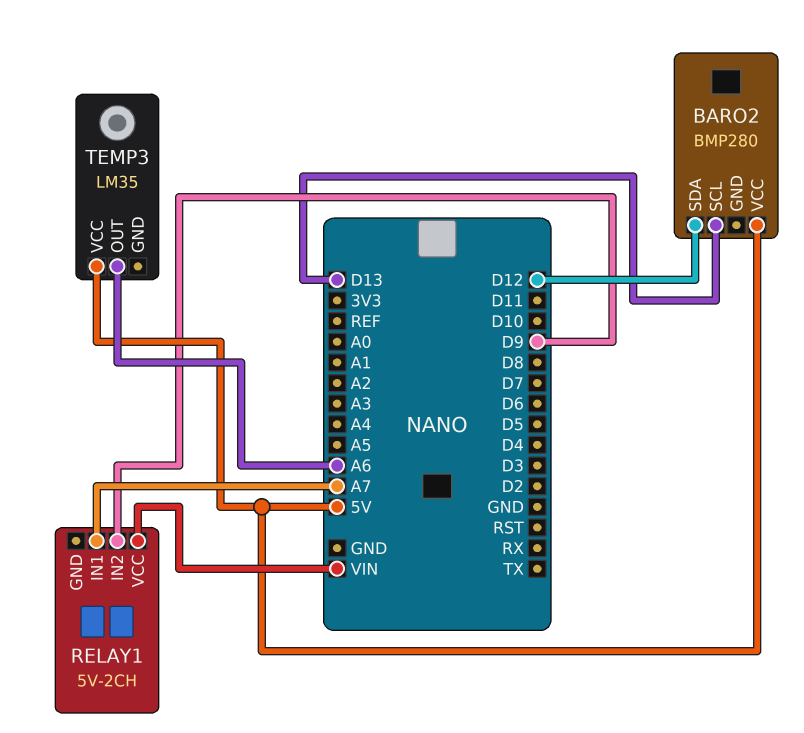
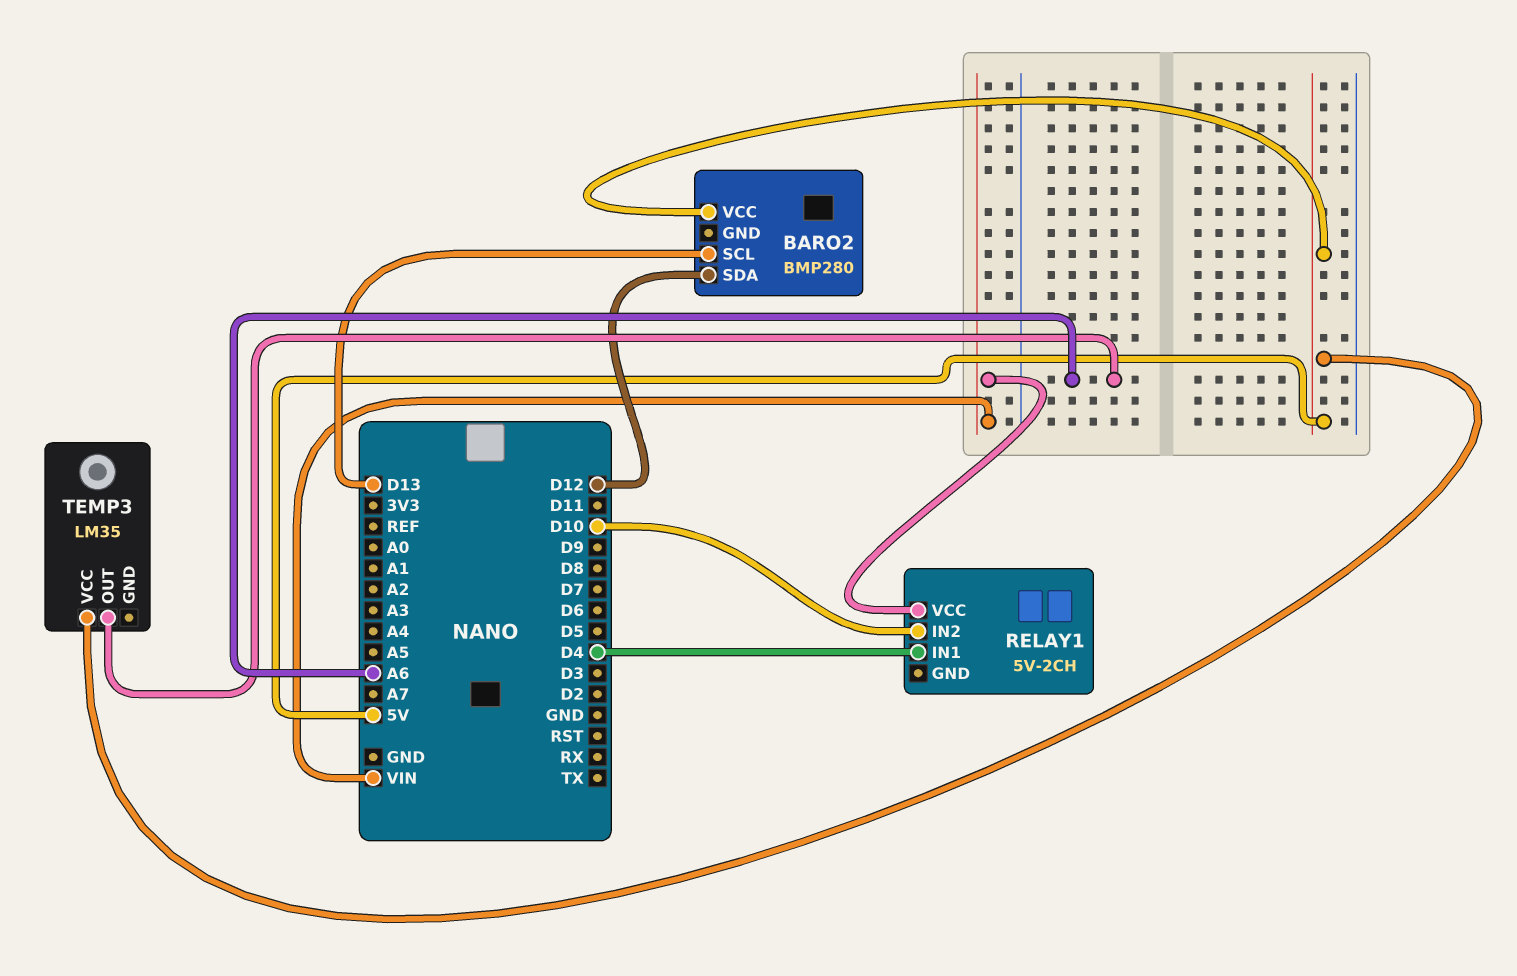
RELAY1 pin IN1: A7 -> D4
RELAY1 pin IN2: D9 -> D10

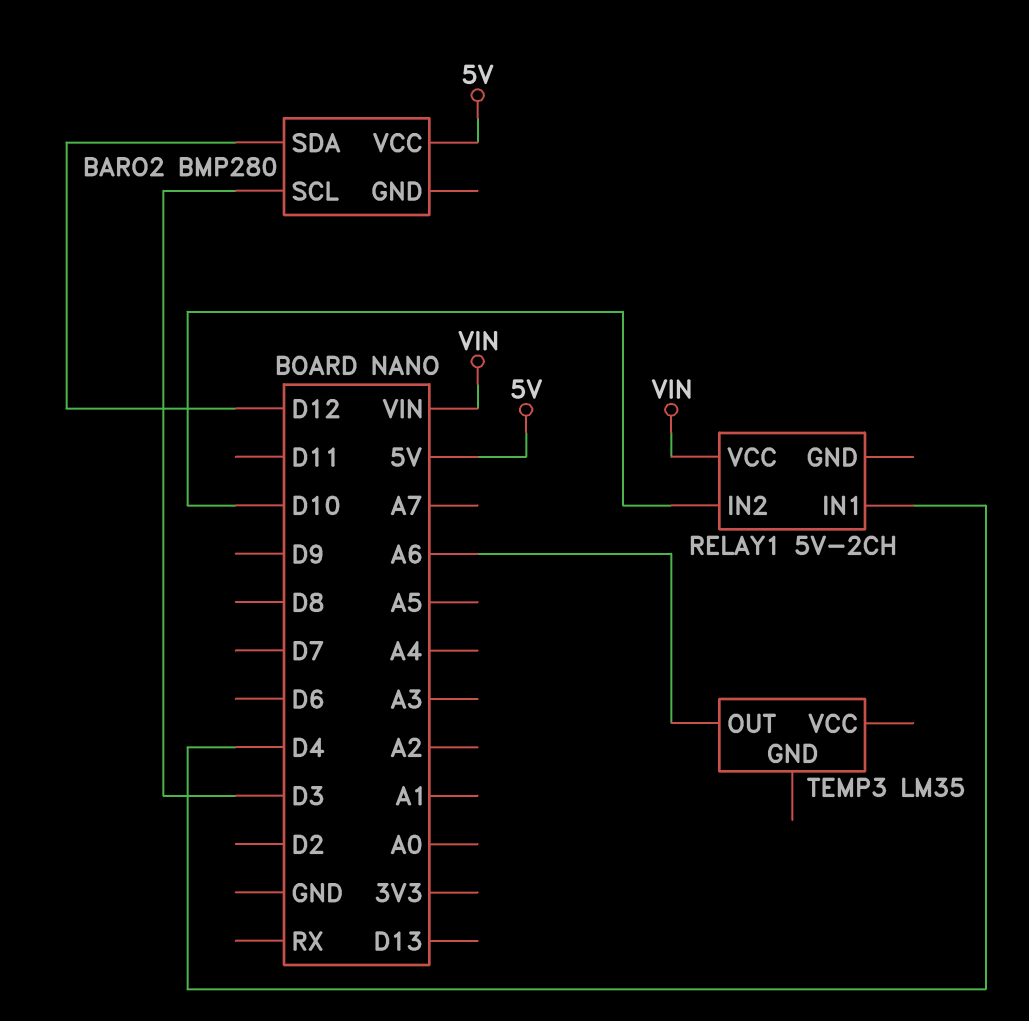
BARO2 pin SCL: D13 -> D3
TEMP3 pin VCC: 5V -> none

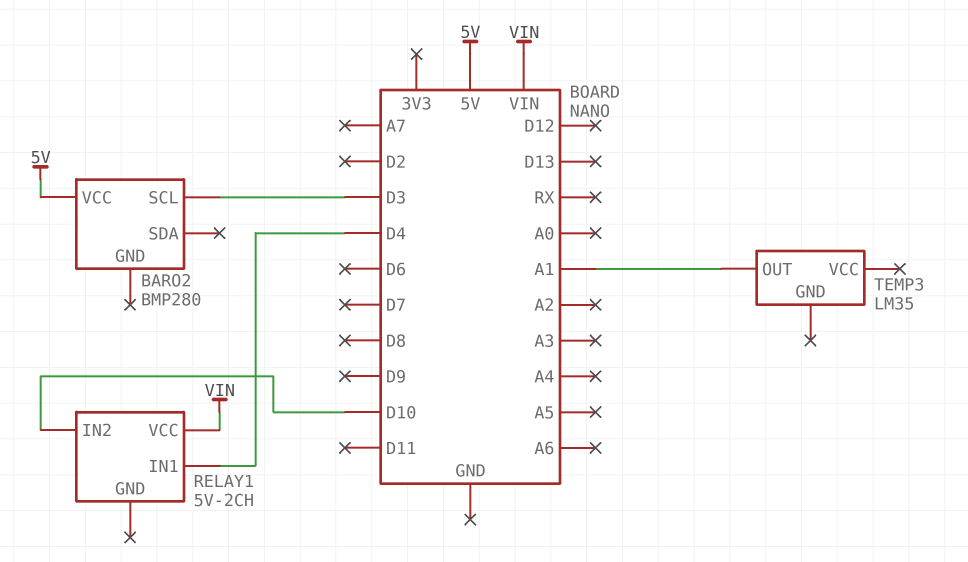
BARO2 pin SDA: D12 -> none
TEMP3 pin OUT: A6 -> A1

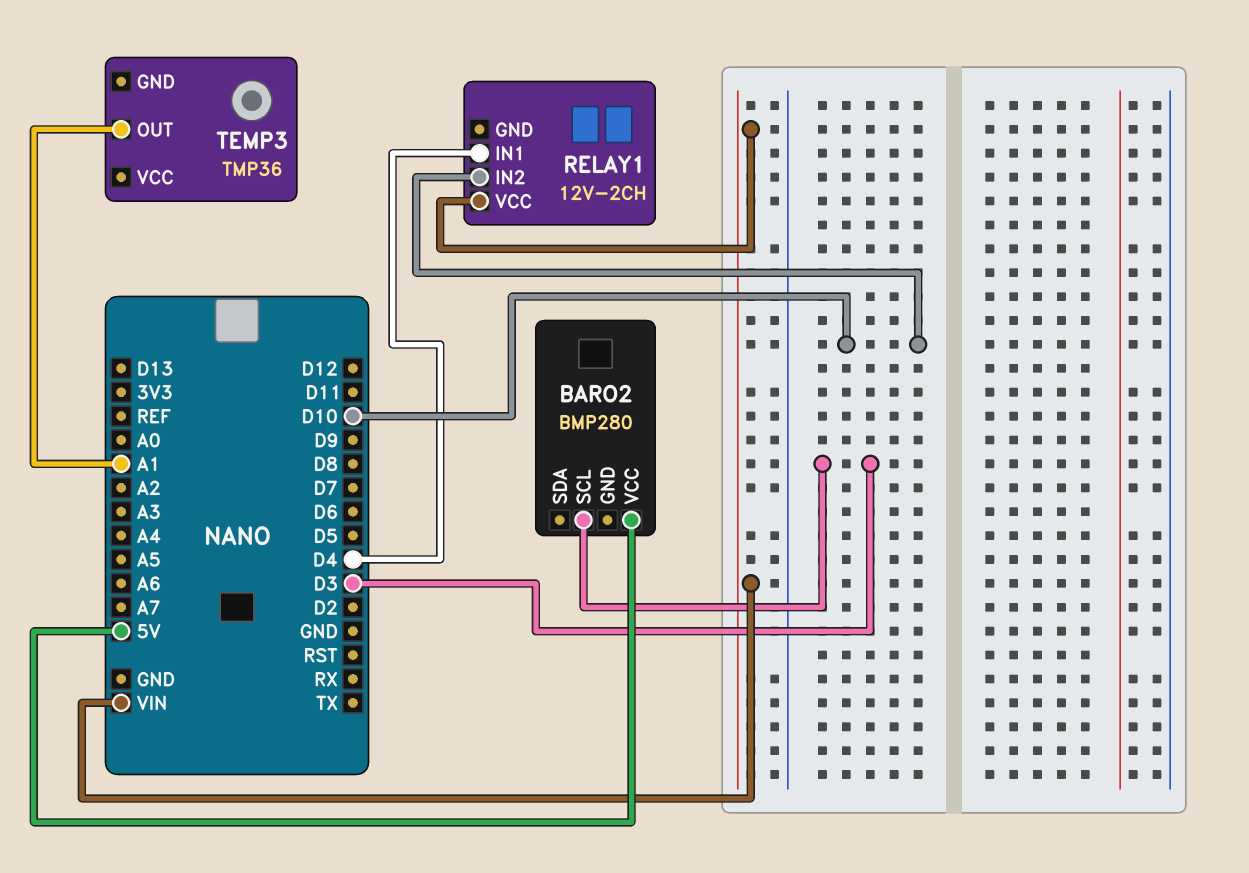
RELAY1: 5V-2CH -> 12V-2CH
TEMP3: LM35 -> TMP36

